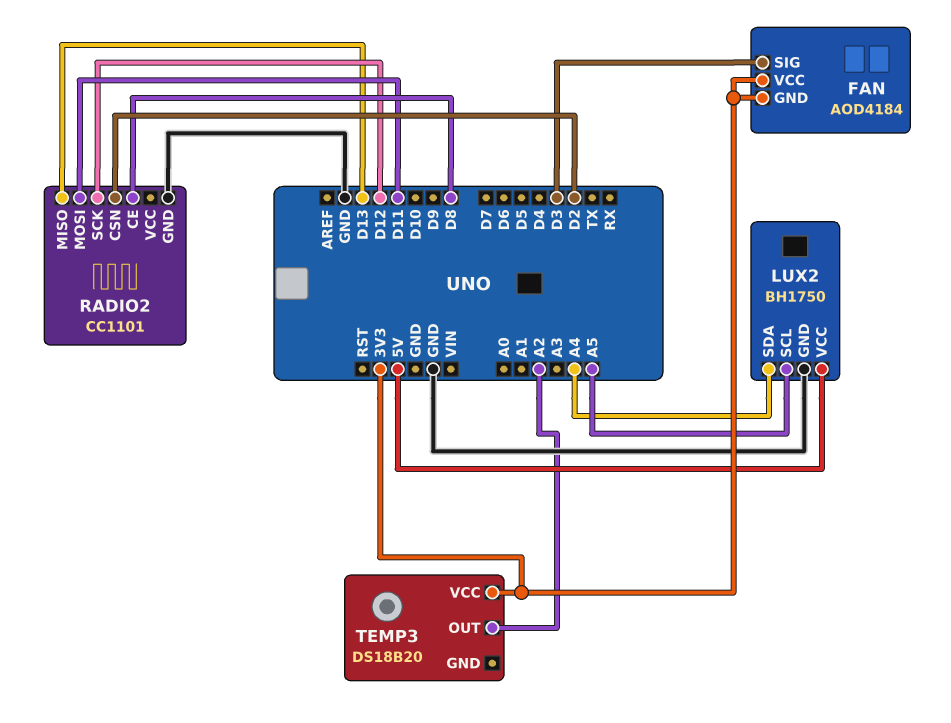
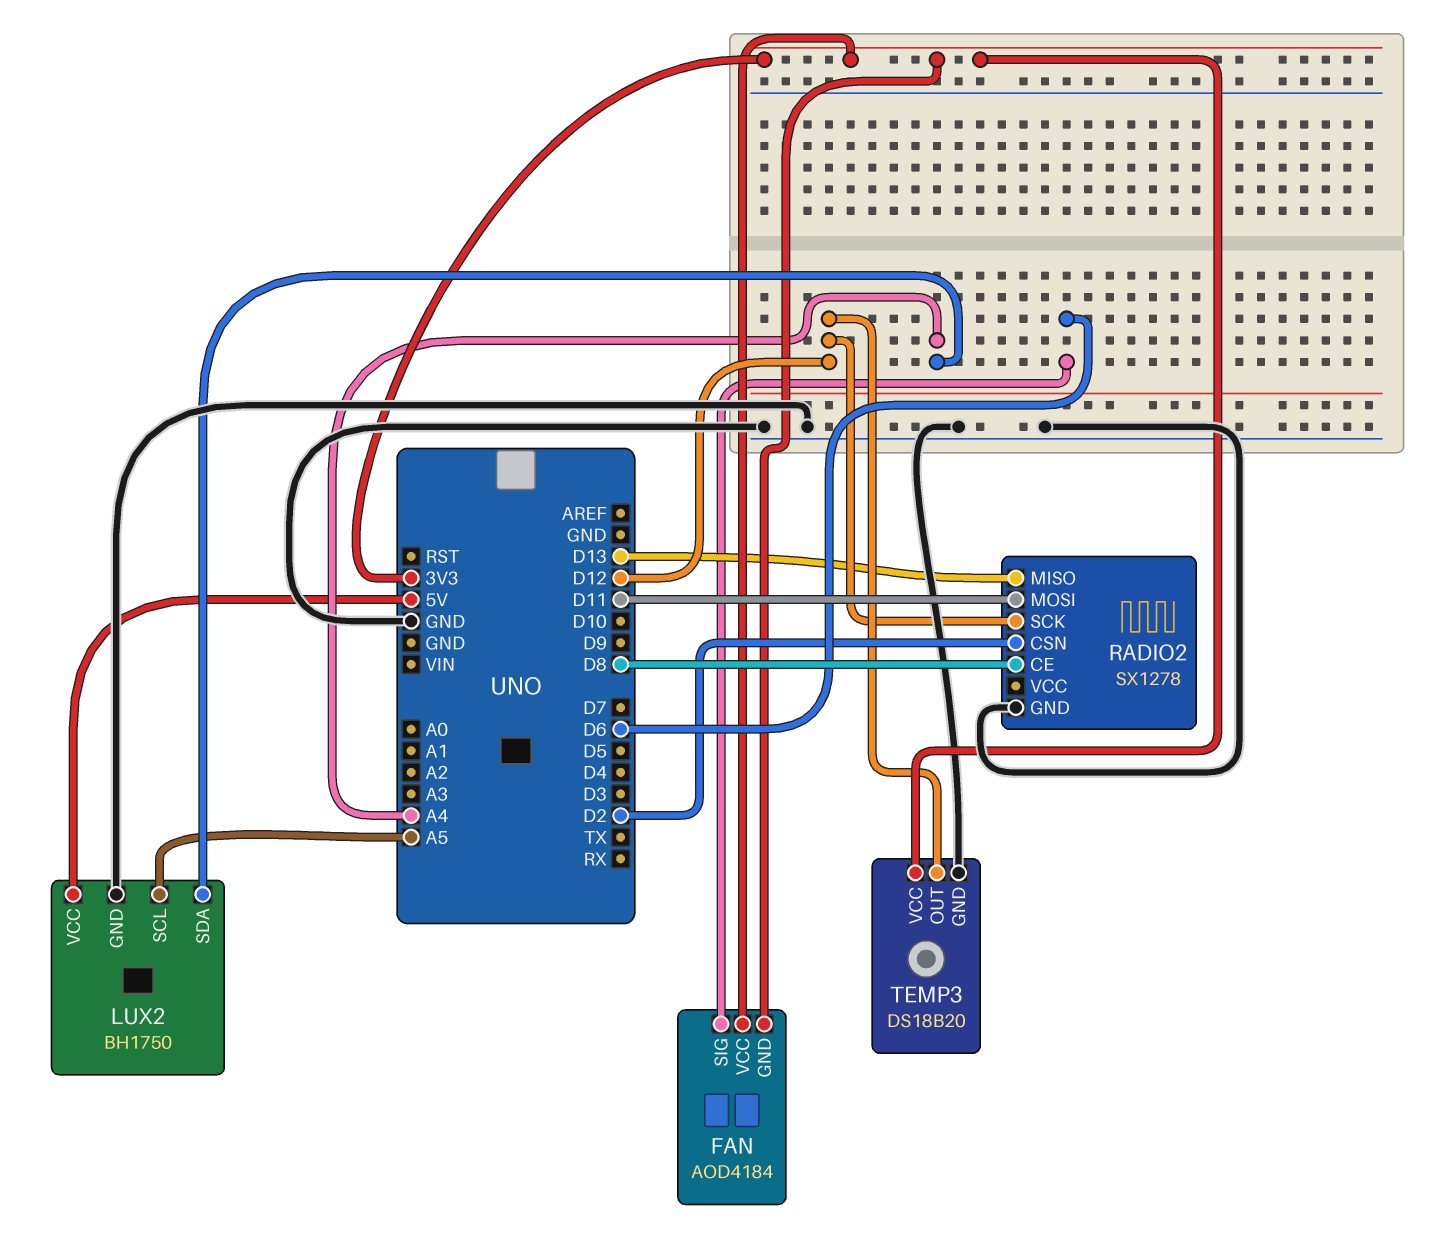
FAN pin SIG: D3 -> D6
RADIO2: CC1101 -> SX1278
TEMP3 pin GND: none -> GND
TEMP3 pin OUT: A2 -> D12

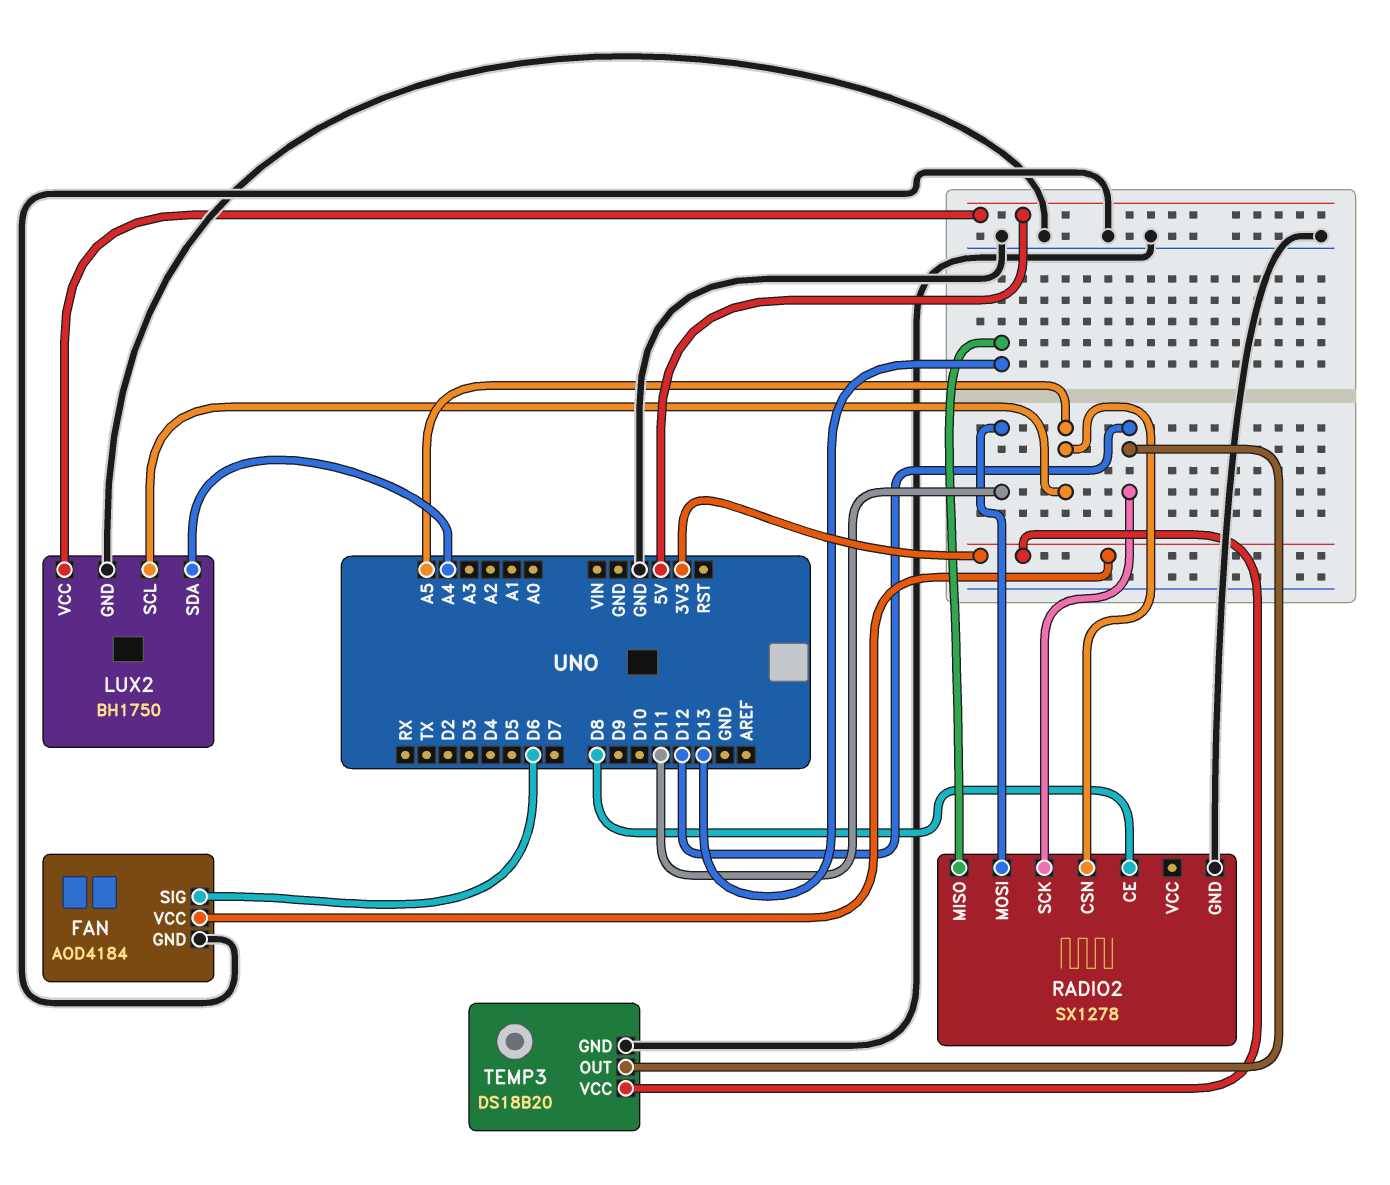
FAN pin GND: 3V3 -> GND
RADIO2 pin CSN: D2 -> A5

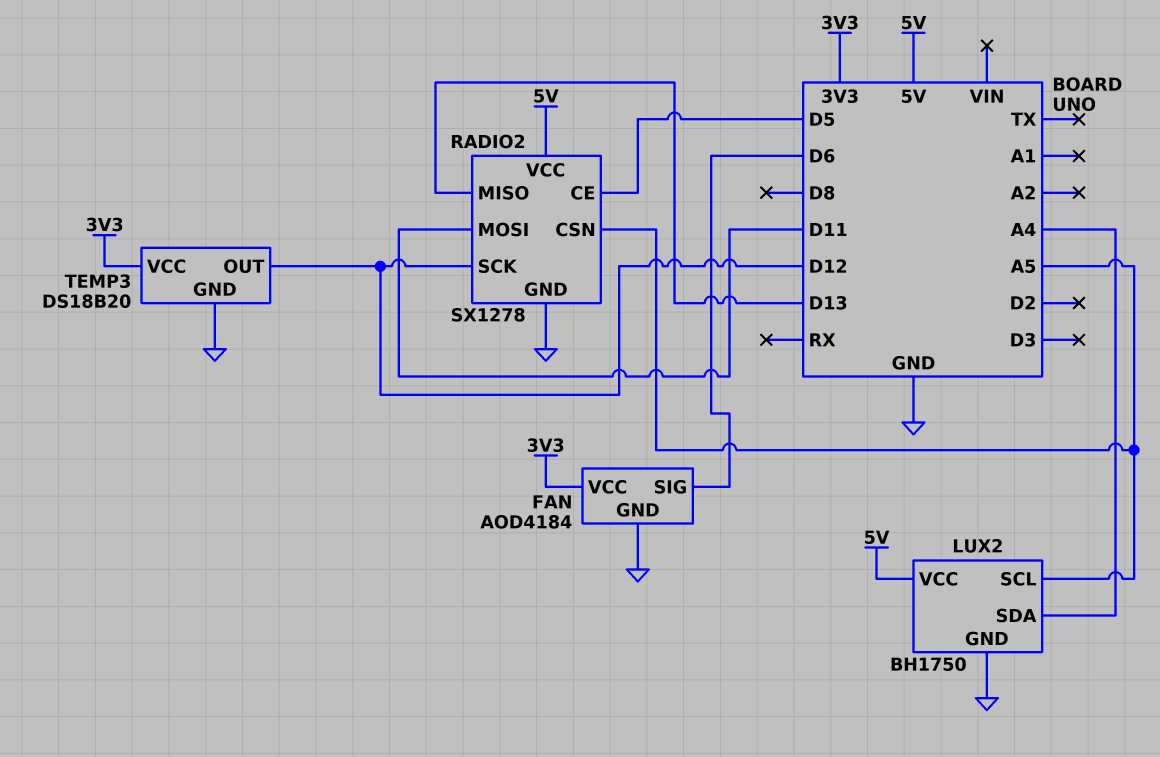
RADIO2 pin CE: D8 -> D5
RADIO2 pin VCC: none -> 5V

